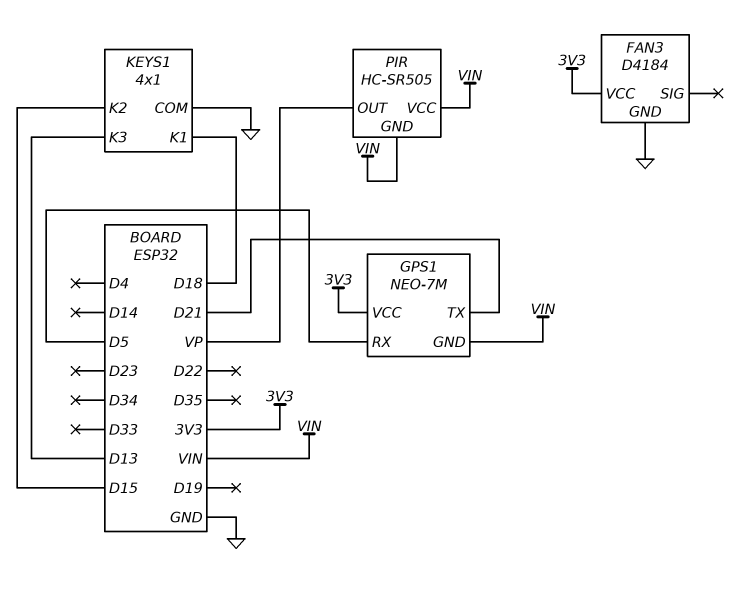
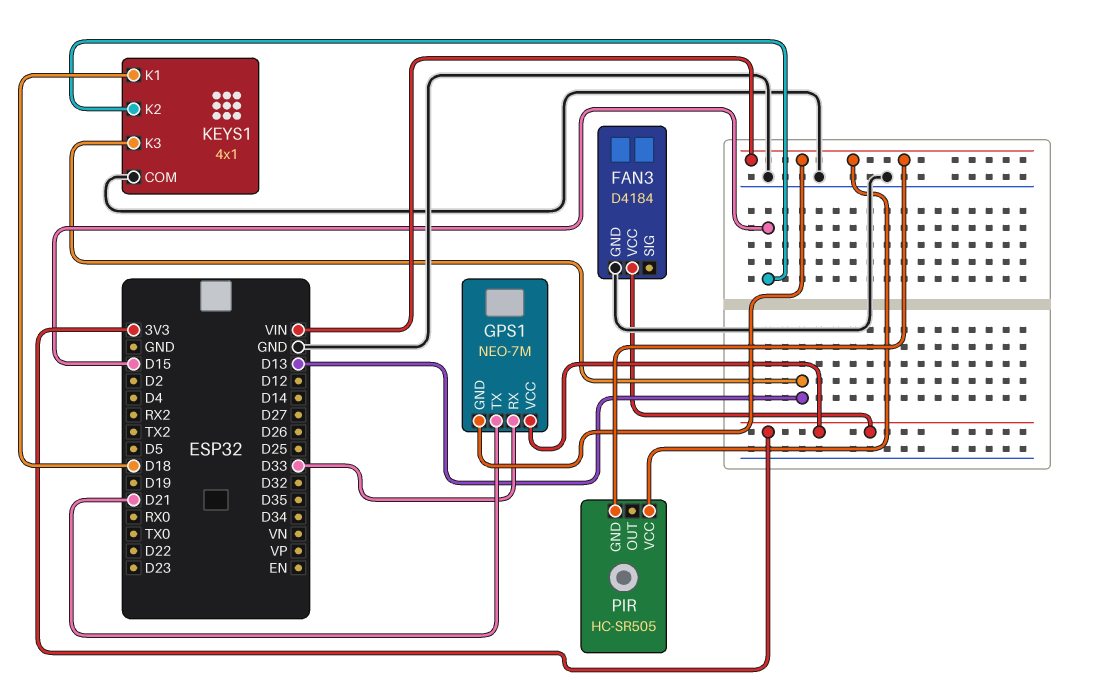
GPS1 pin RX: D5 -> D33
PIR pin OUT: VP -> none

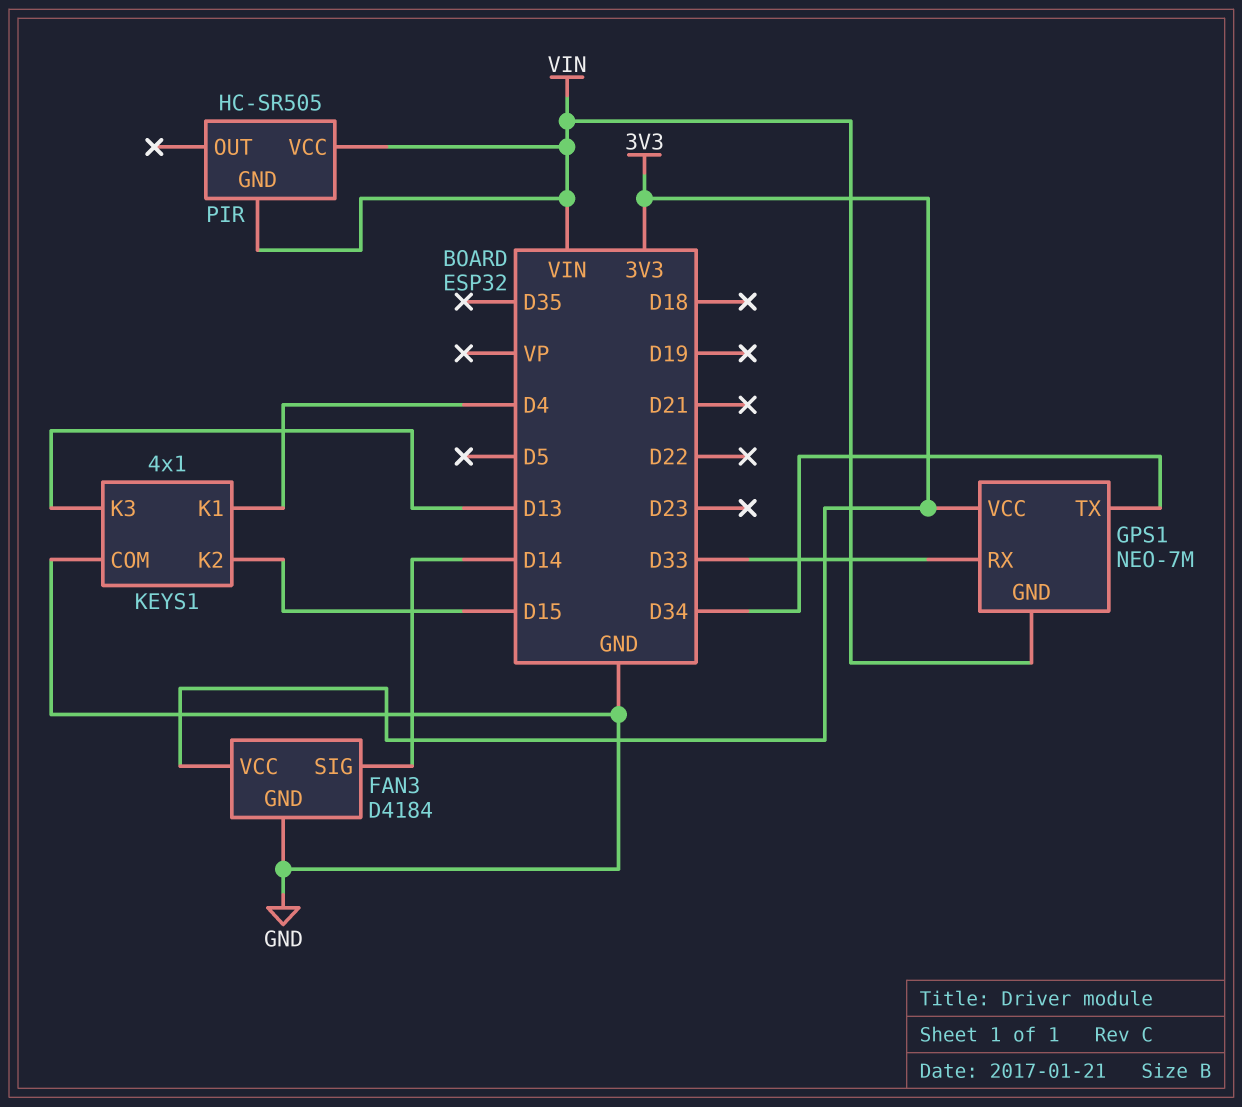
FAN3 pin SIG: none -> D14
GPS1 pin TX: D21 -> D34
KEYS1 pin K1: D18 -> D4

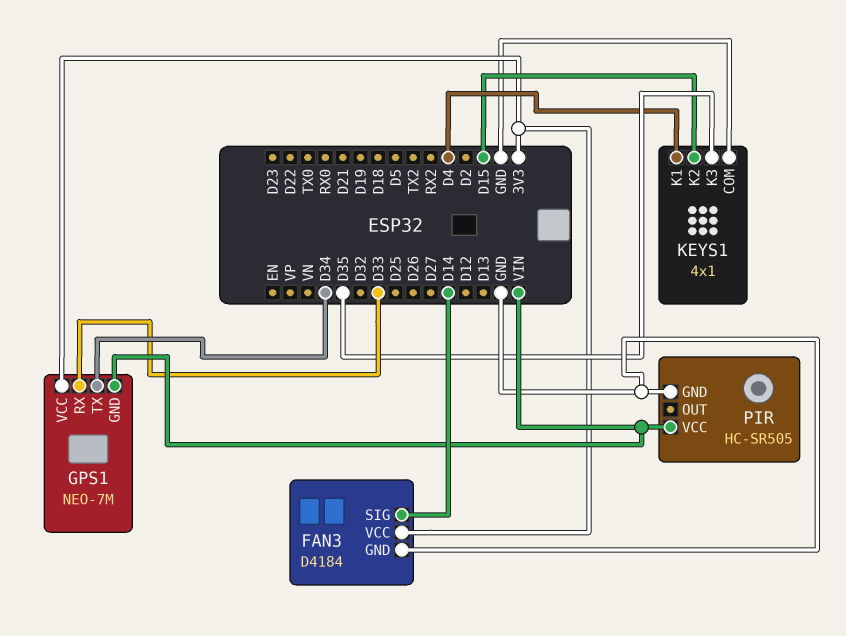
KEYS1 pin K3: D13 -> D35
PIR pin GND: VIN -> GND

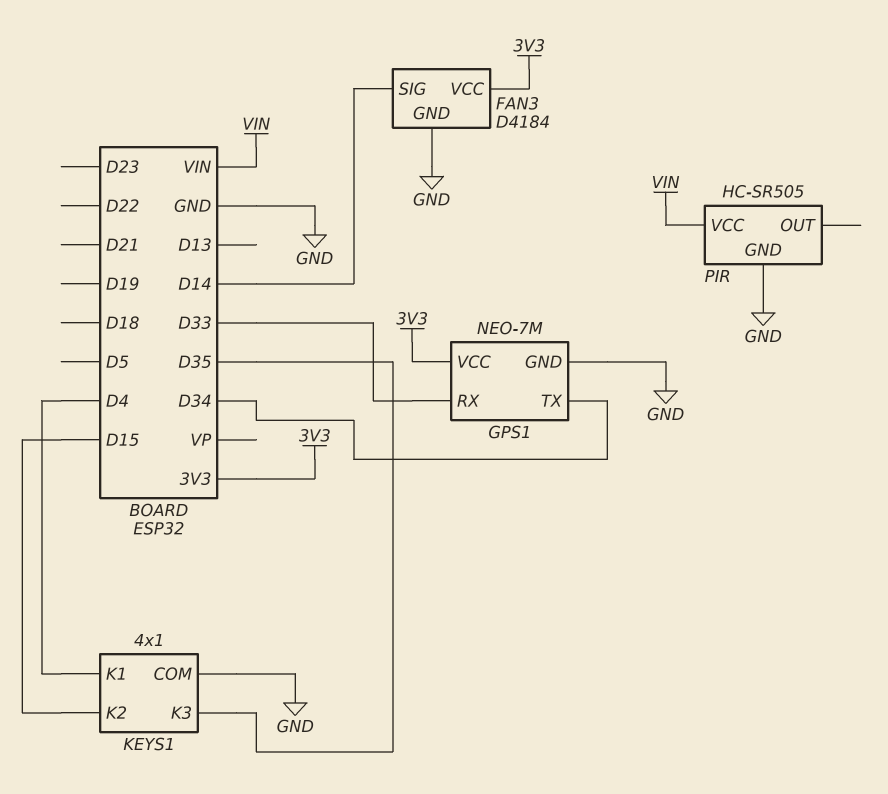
GPS1 pin GND: VIN -> GND

